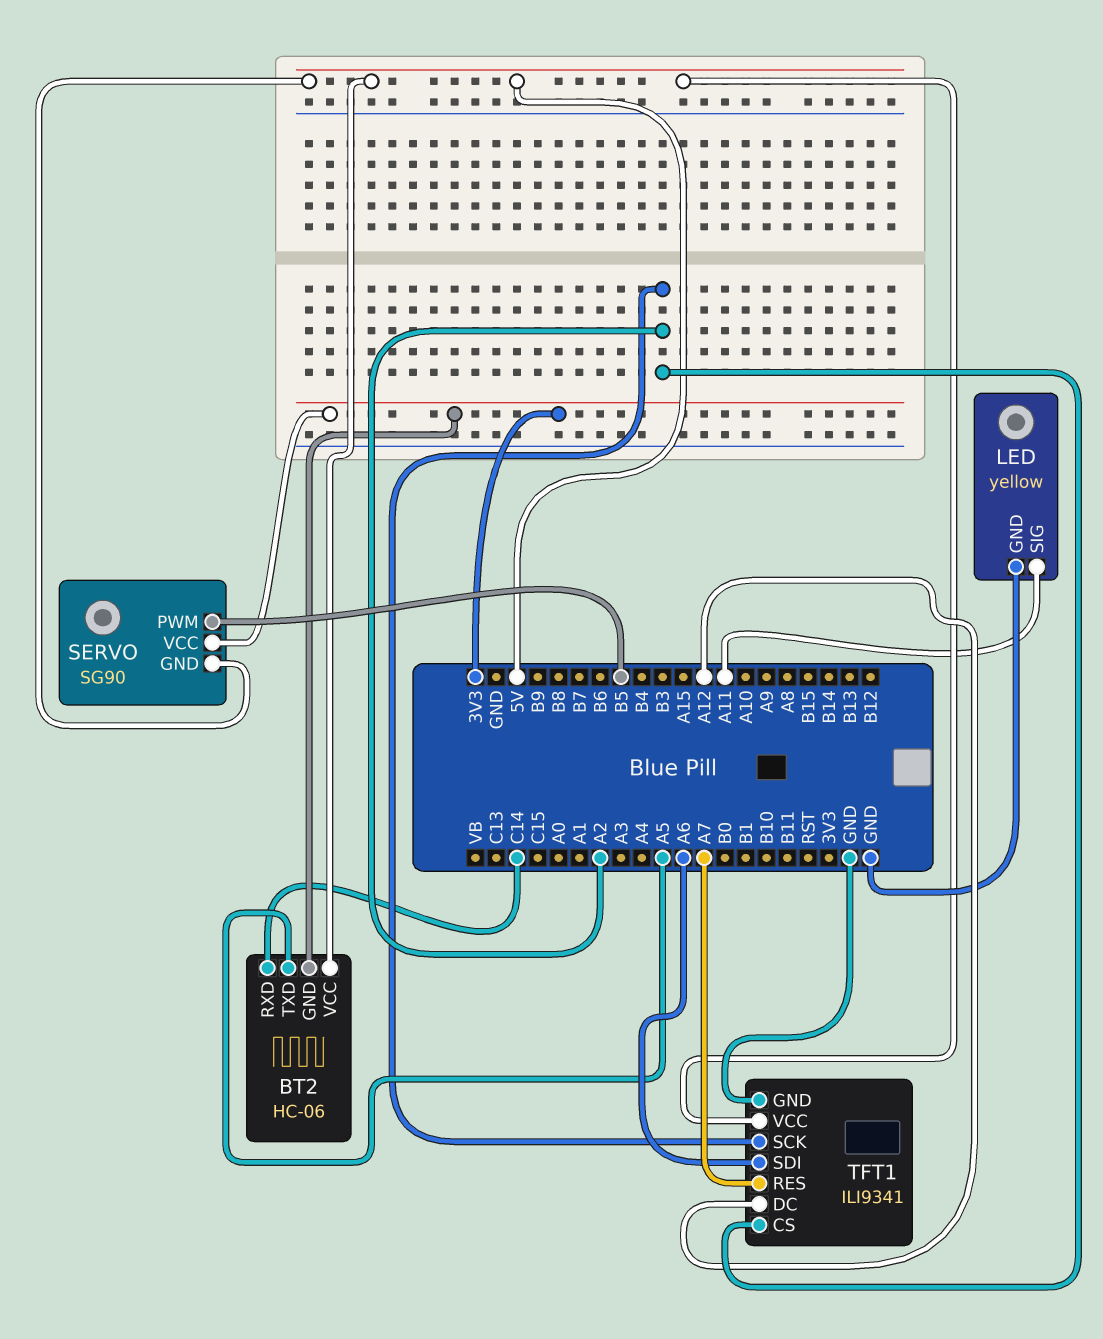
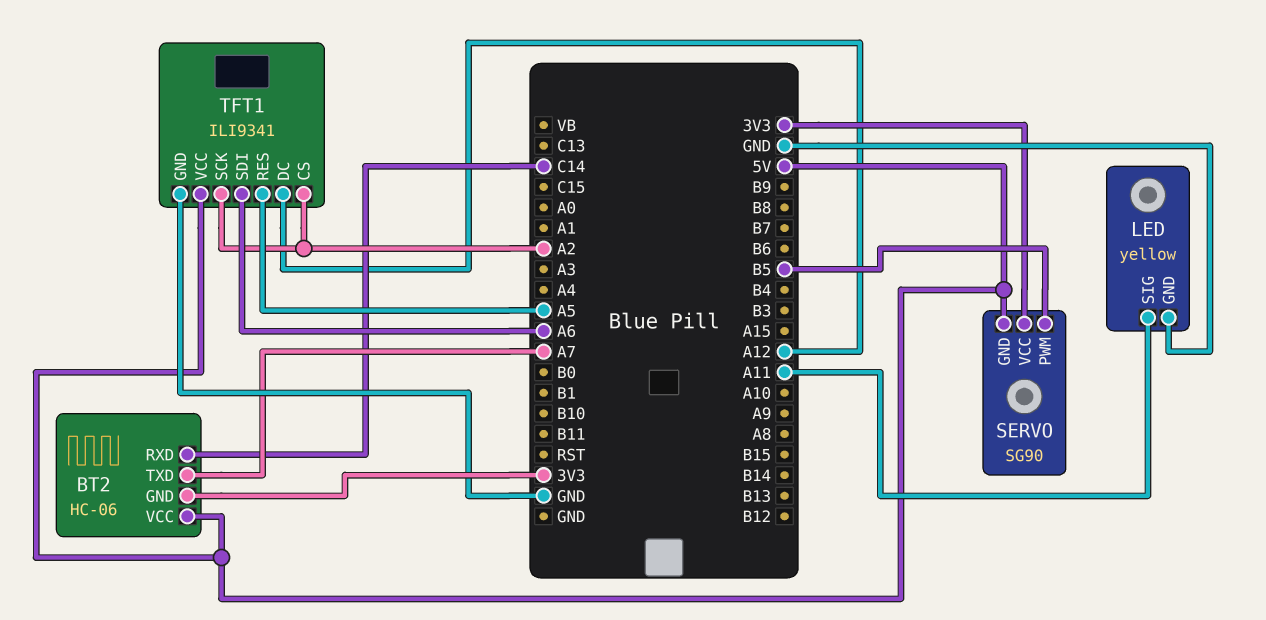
BT2 pin TXD: A5 -> A7
TFT1 pin RES: A7 -> A5

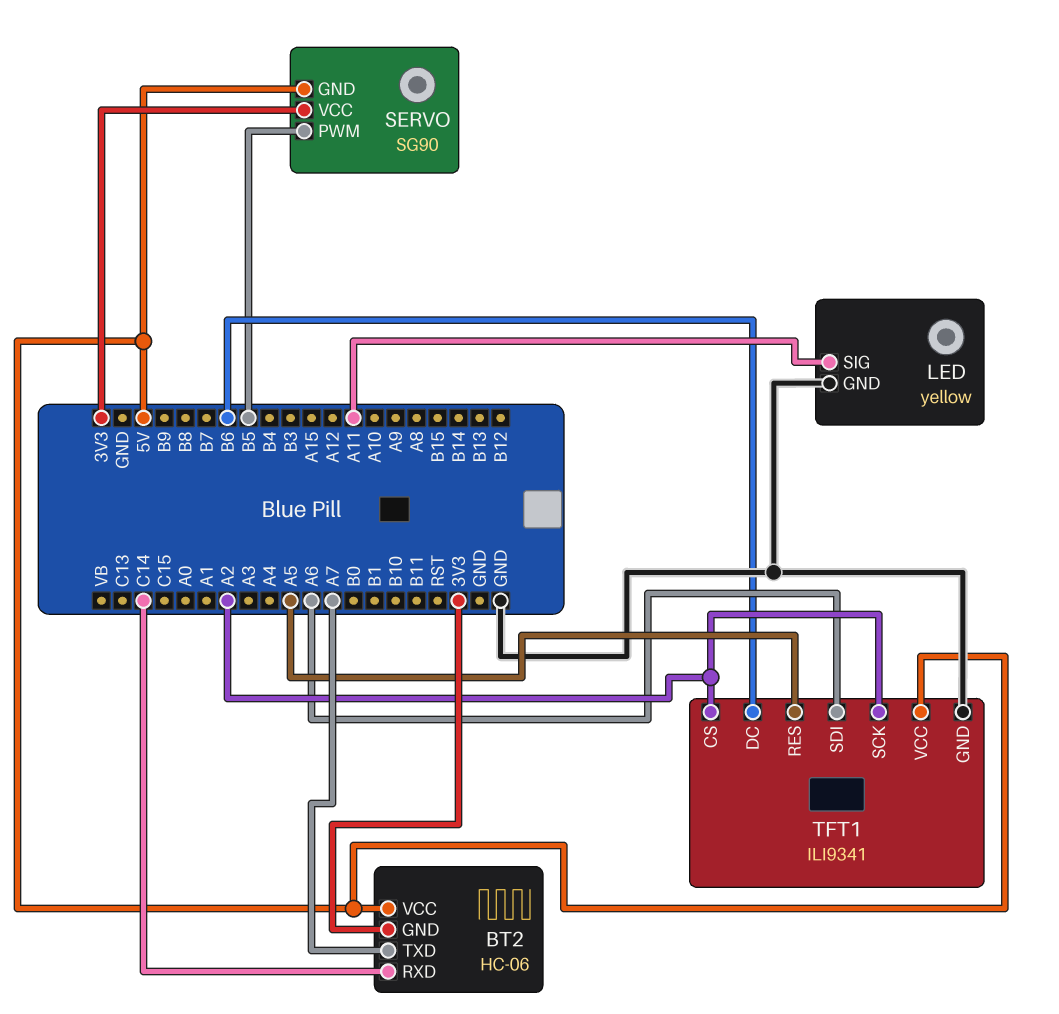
TFT1 pin DC: A12 -> B6

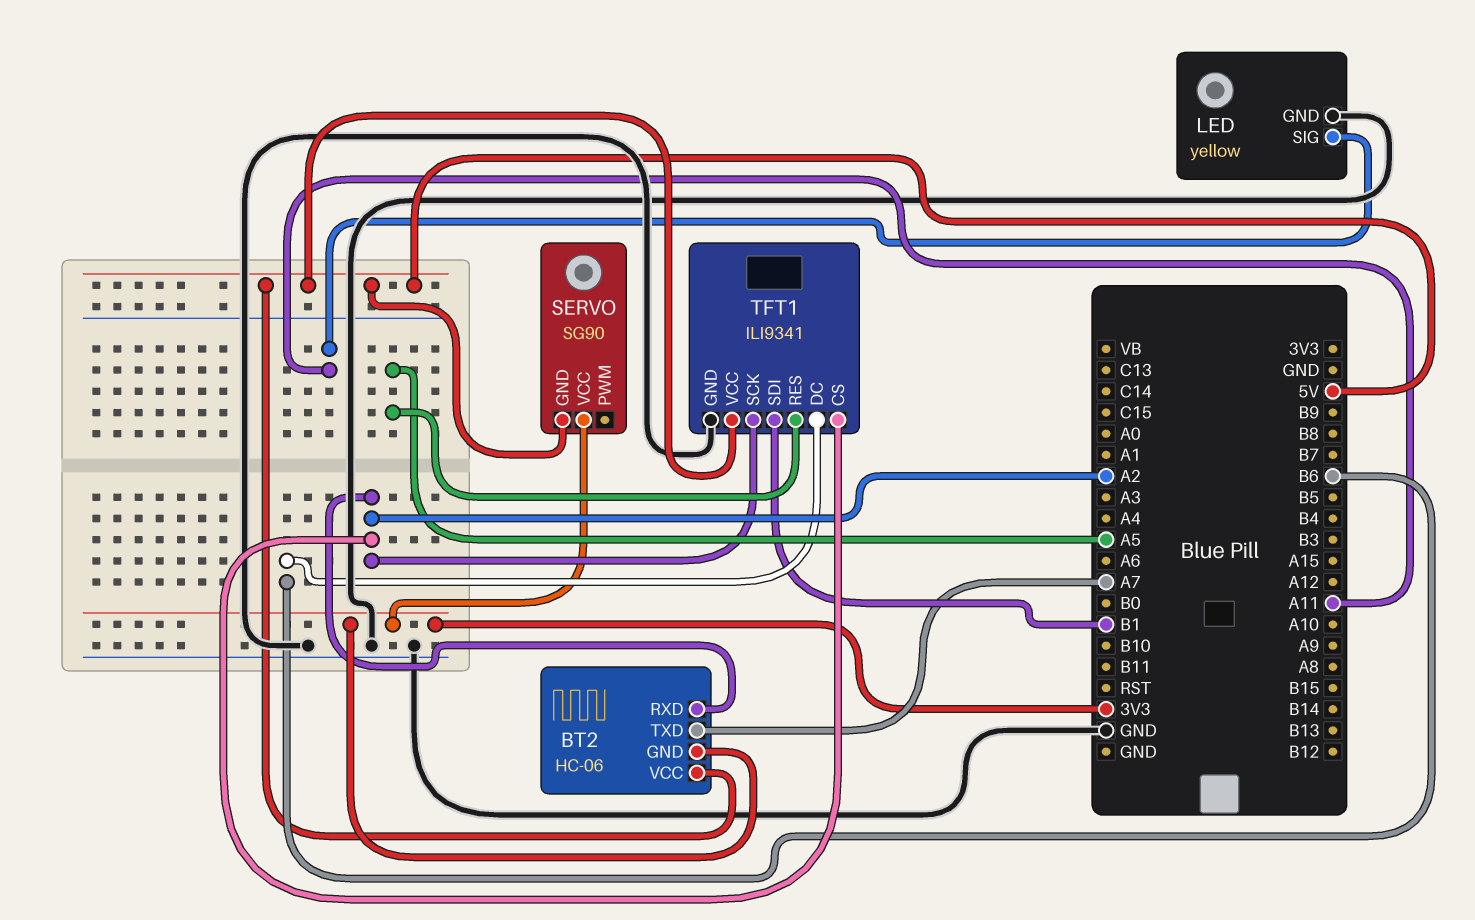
BT2 pin RXD: C14 -> A2
SERVO pin PWM: B5 -> none
TFT1 pin SDI: A6 -> B1

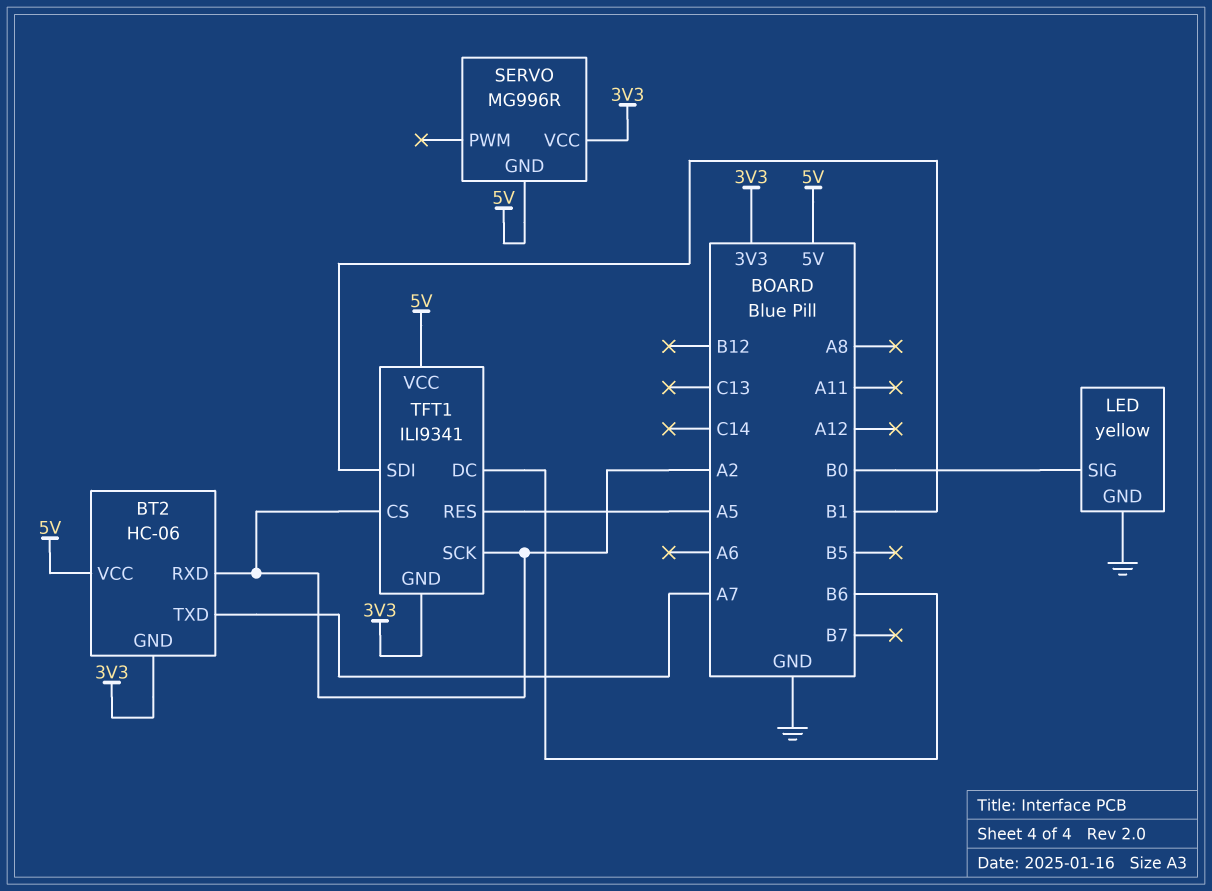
LED pin SIG: A11 -> B0
SERVO: SG90 -> MG996R
TFT1 pin GND: GND -> 3V3

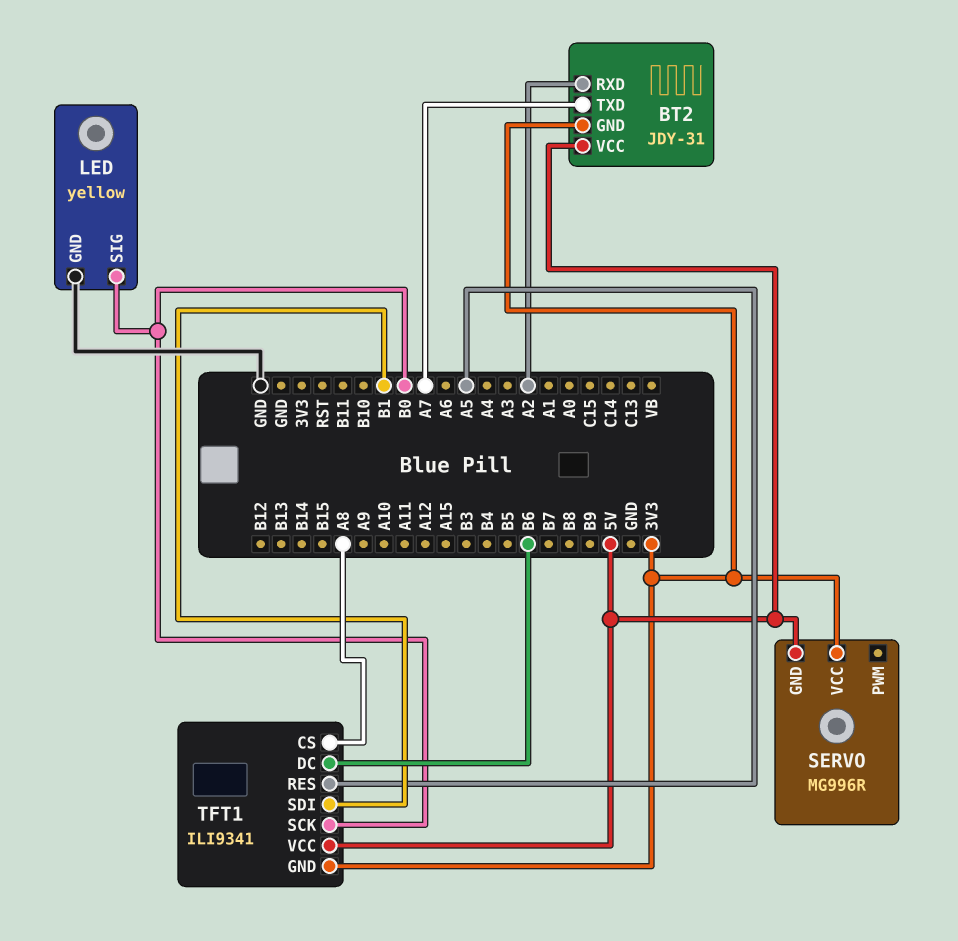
BT2: HC-06 -> JDY-31
TFT1 pin CS: A2 -> A8
TFT1 pin SCK: A2 -> B0

